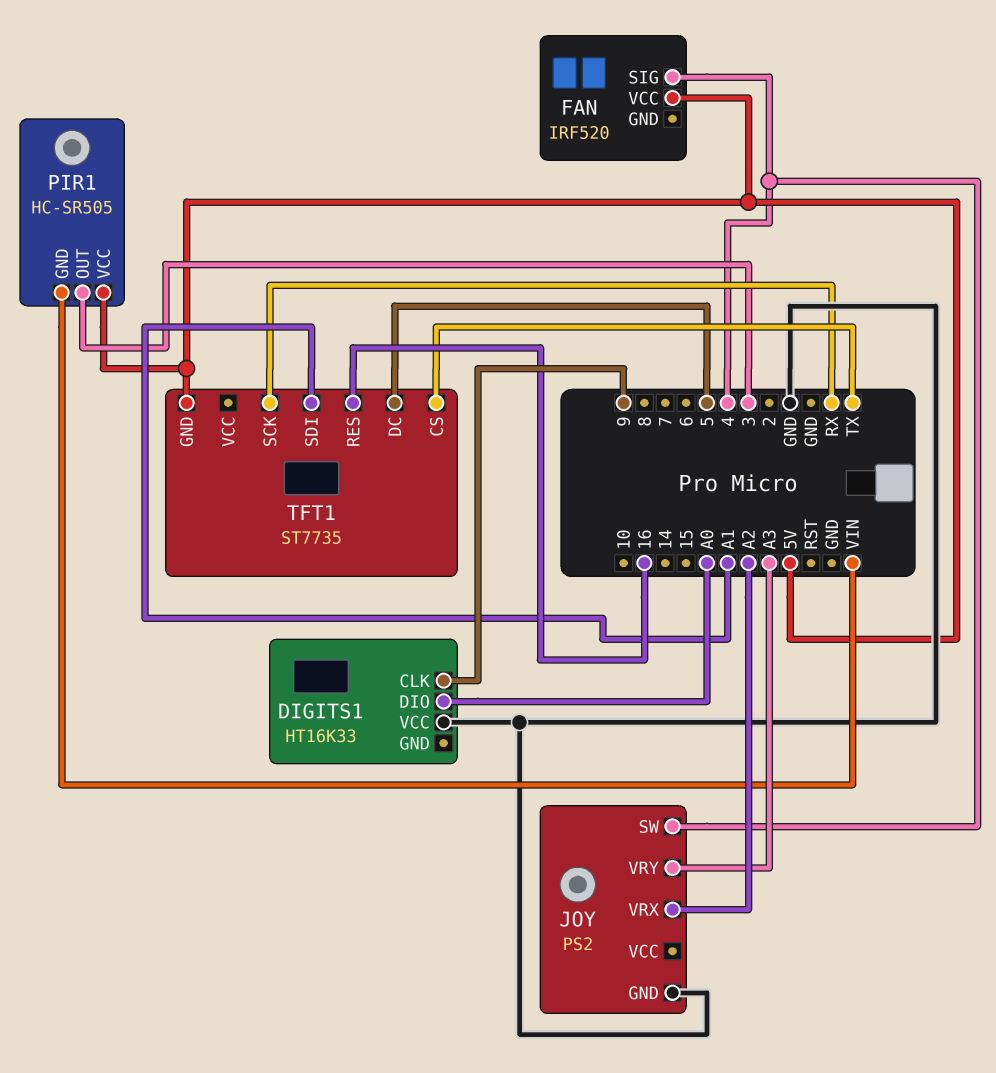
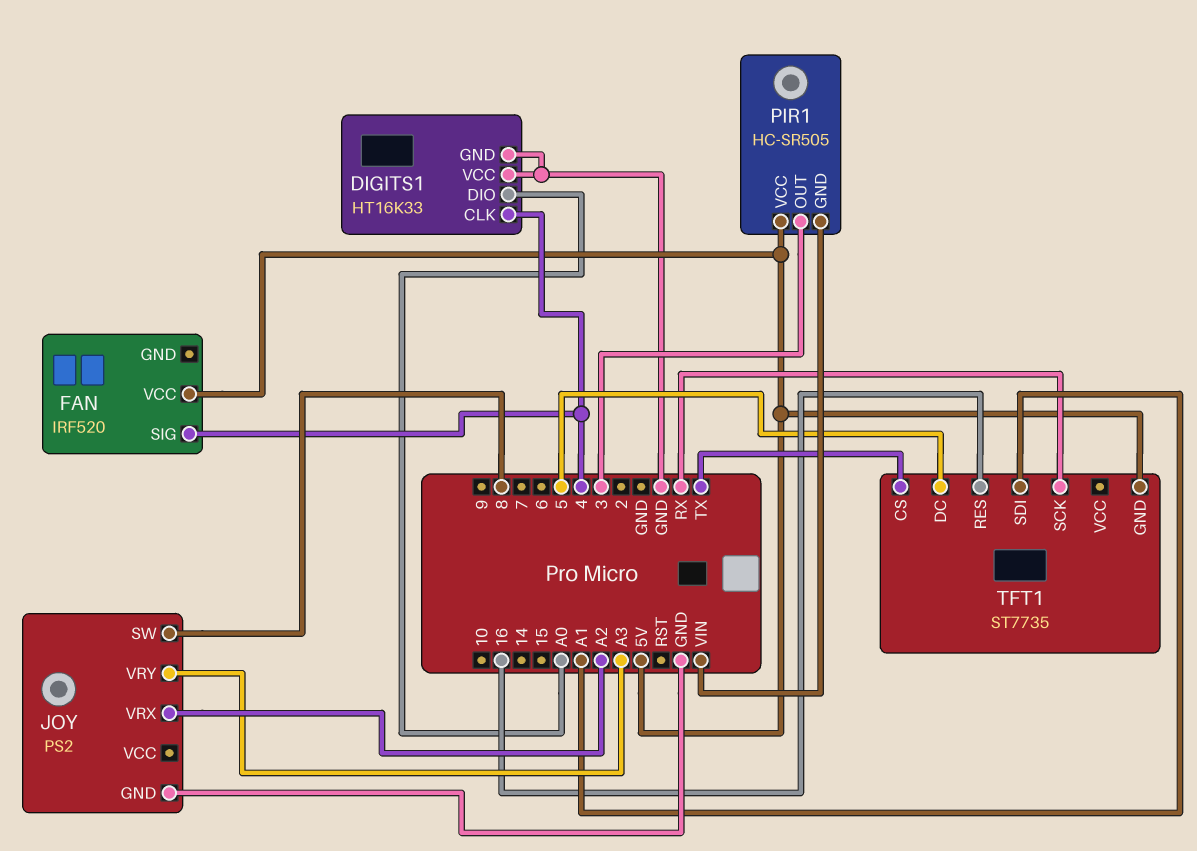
DIGITS1 pin CLK: 9 -> 4
DIGITS1 pin GND: none -> GND
JOY pin SW: 4 -> 8

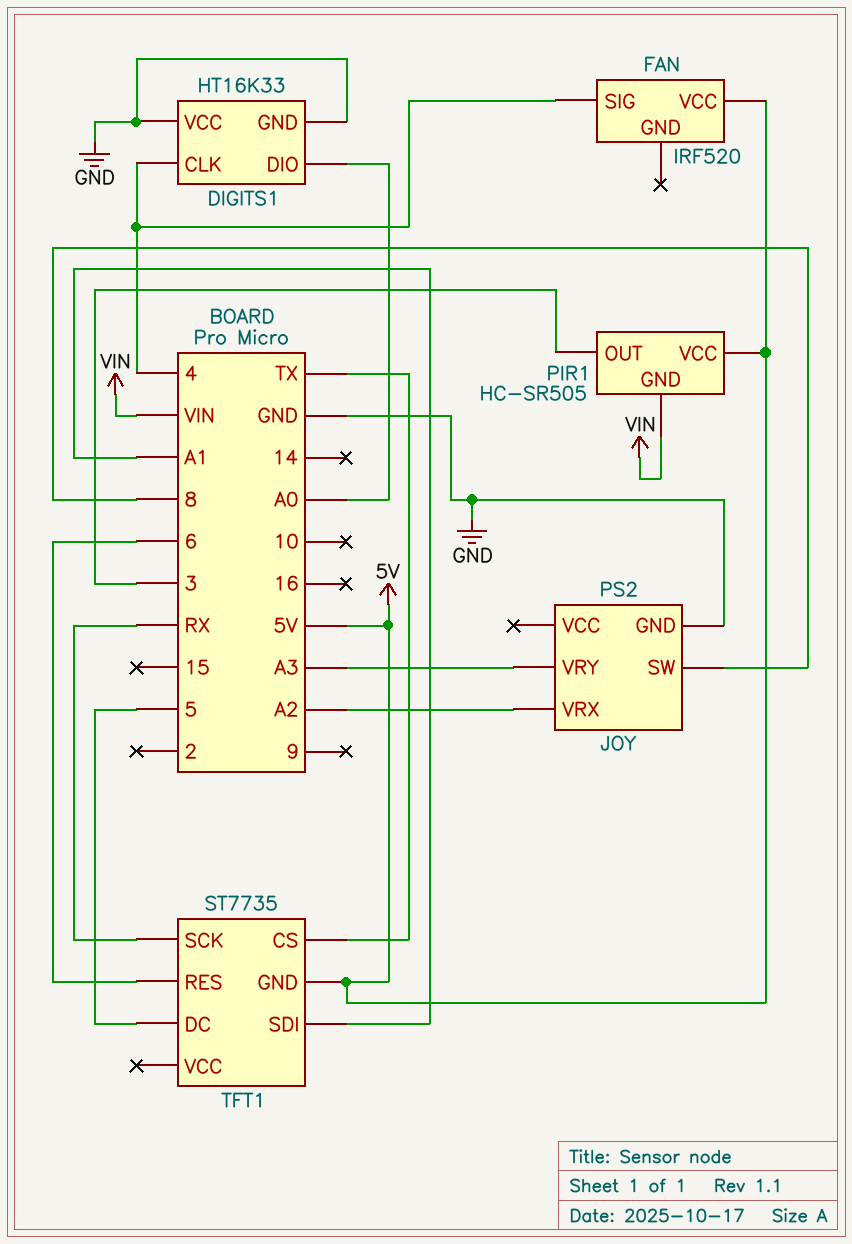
TFT1 pin RES: 16 -> 6

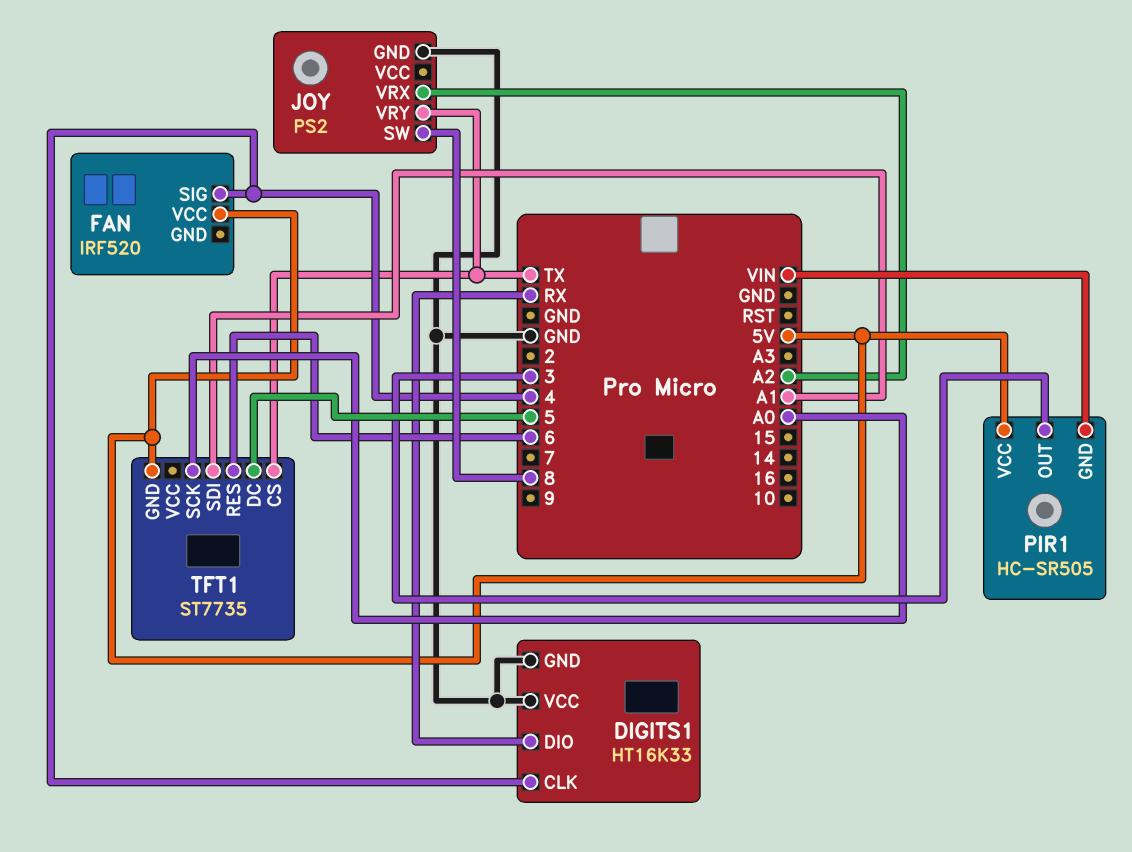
DIGITS1 pin DIO: A0 -> RX
JOY pin VRY: A3 -> TX
TFT1 pin SCK: RX -> A0

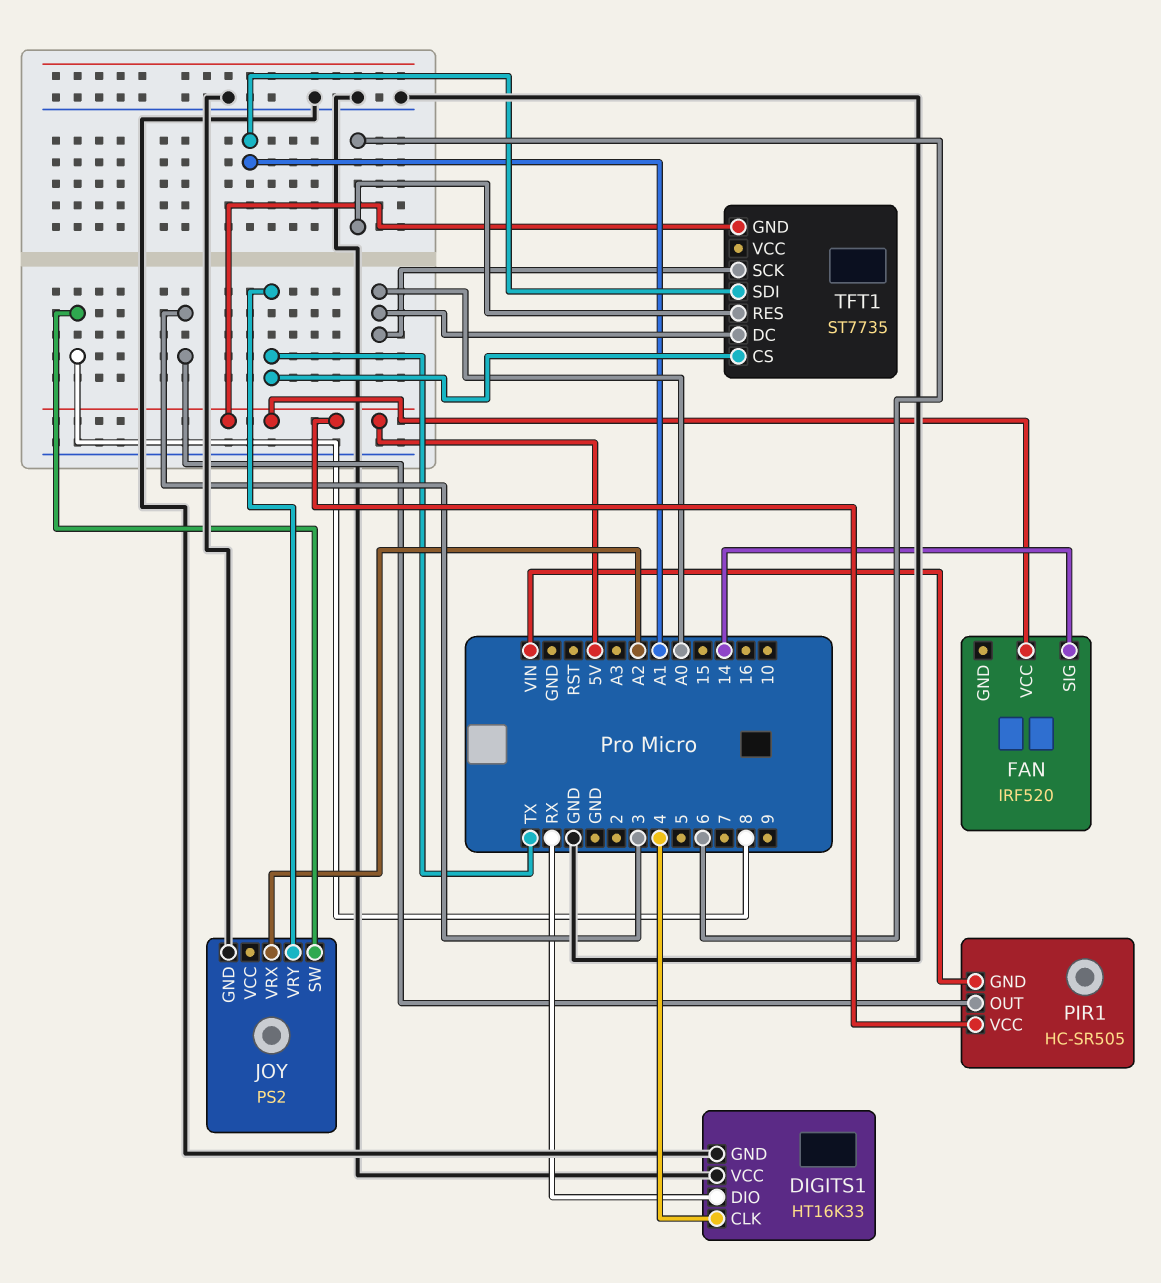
FAN pin SIG: 4 -> 14
TFT1 pin DC: 5 -> A0

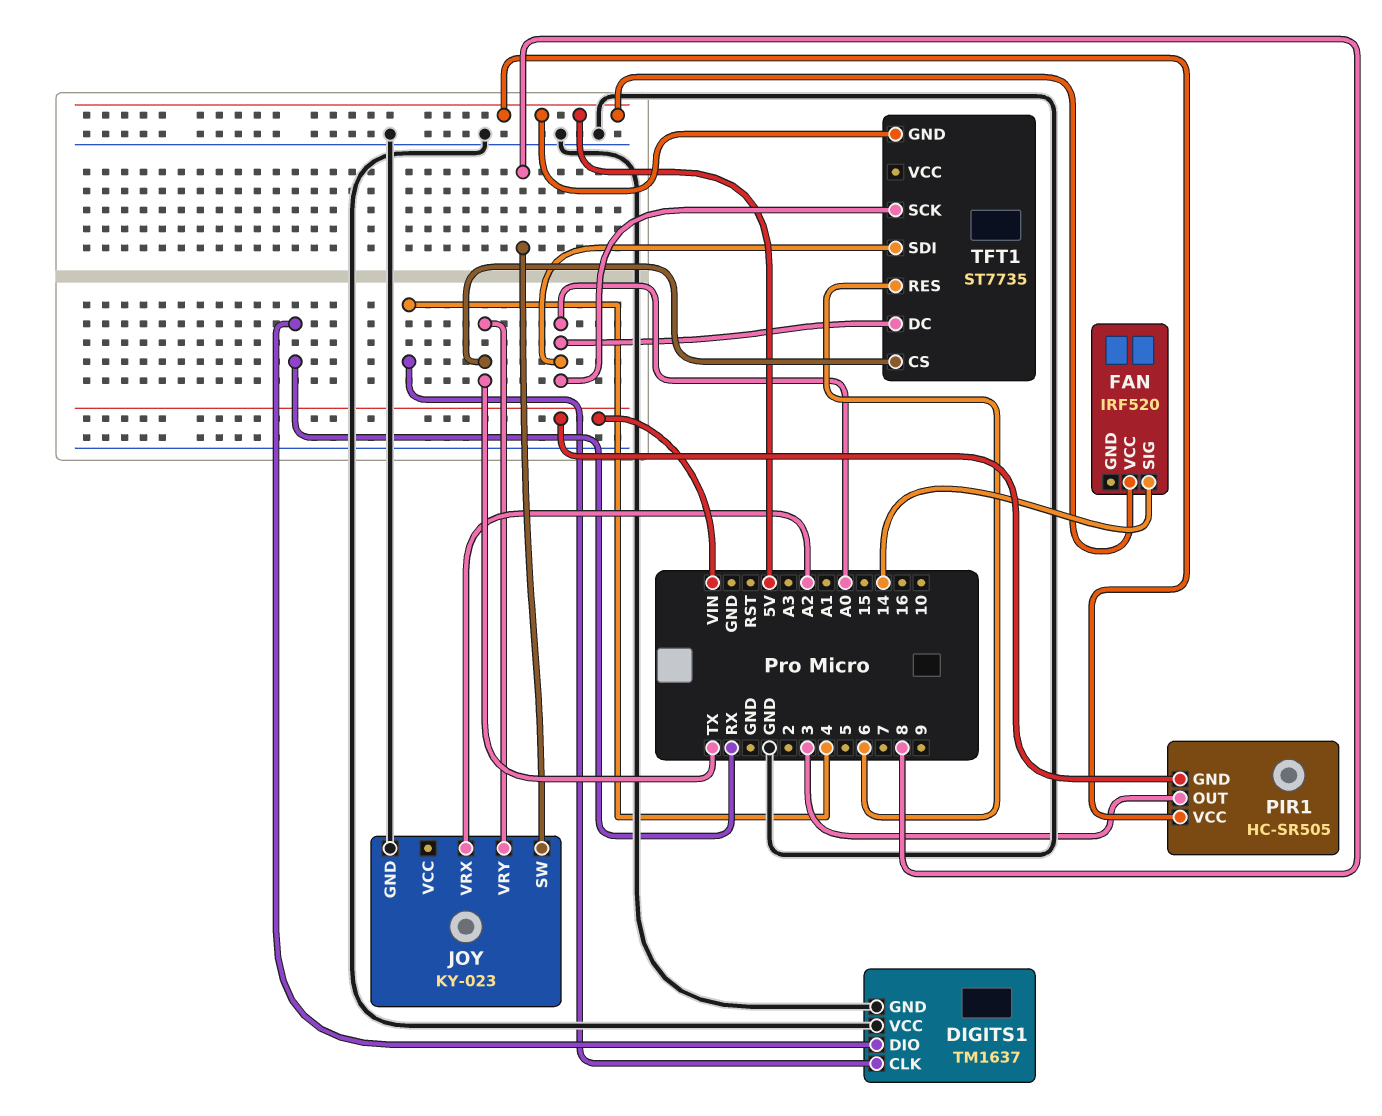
DIGITS1: HT16K33 -> TM1637
JOY: PS2 -> KY-023
TFT1 pin SDI: A1 -> A0

